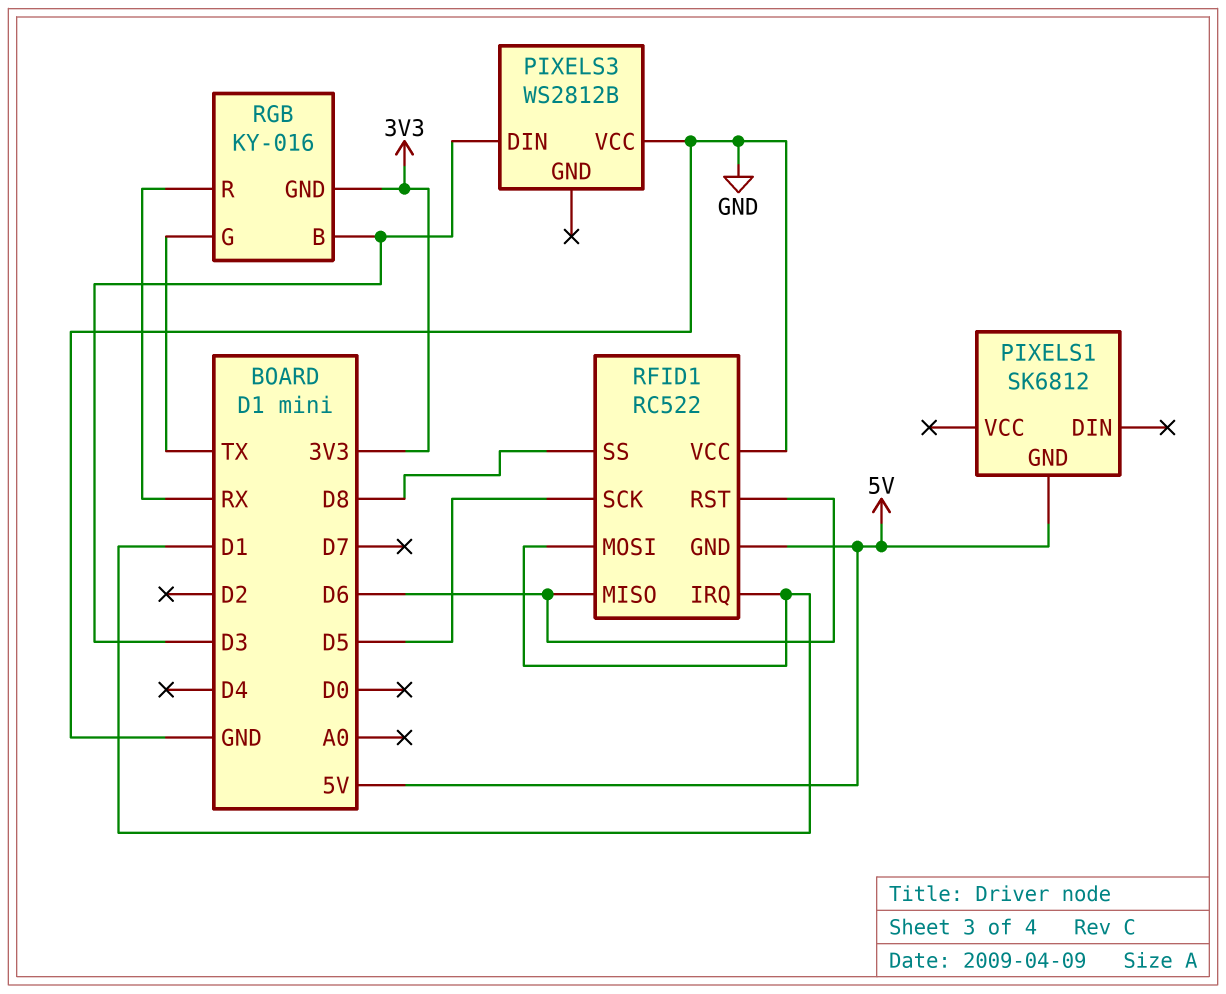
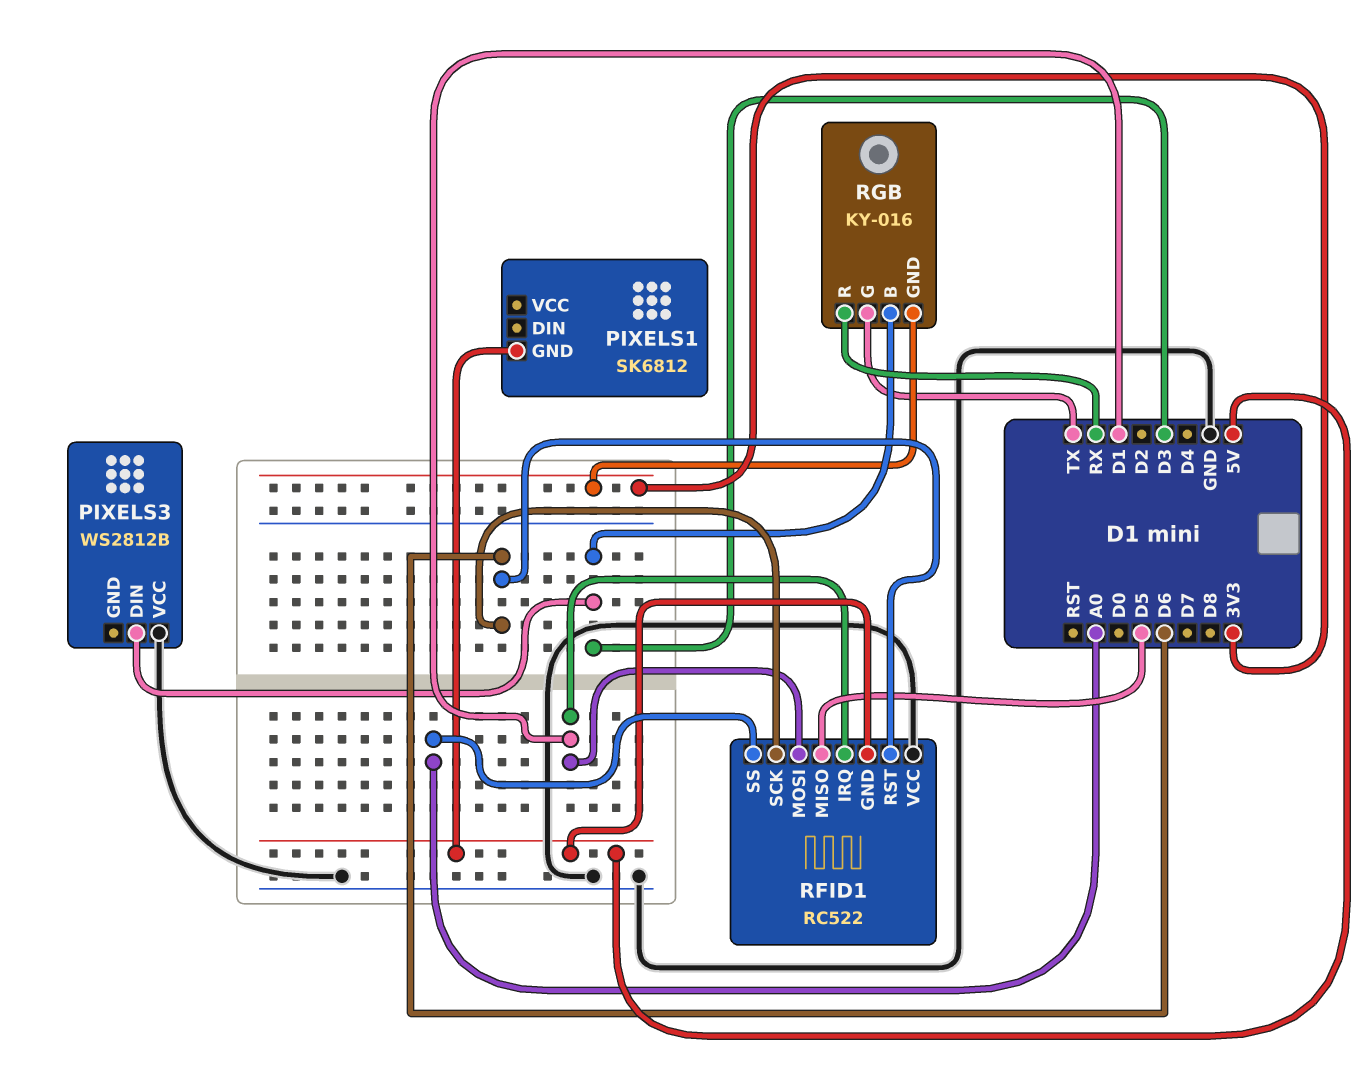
RFID1 pin MISO: D6 -> D5
RFID1 pin SCK: D5 -> D6
RFID1 pin SS: D8 -> A0

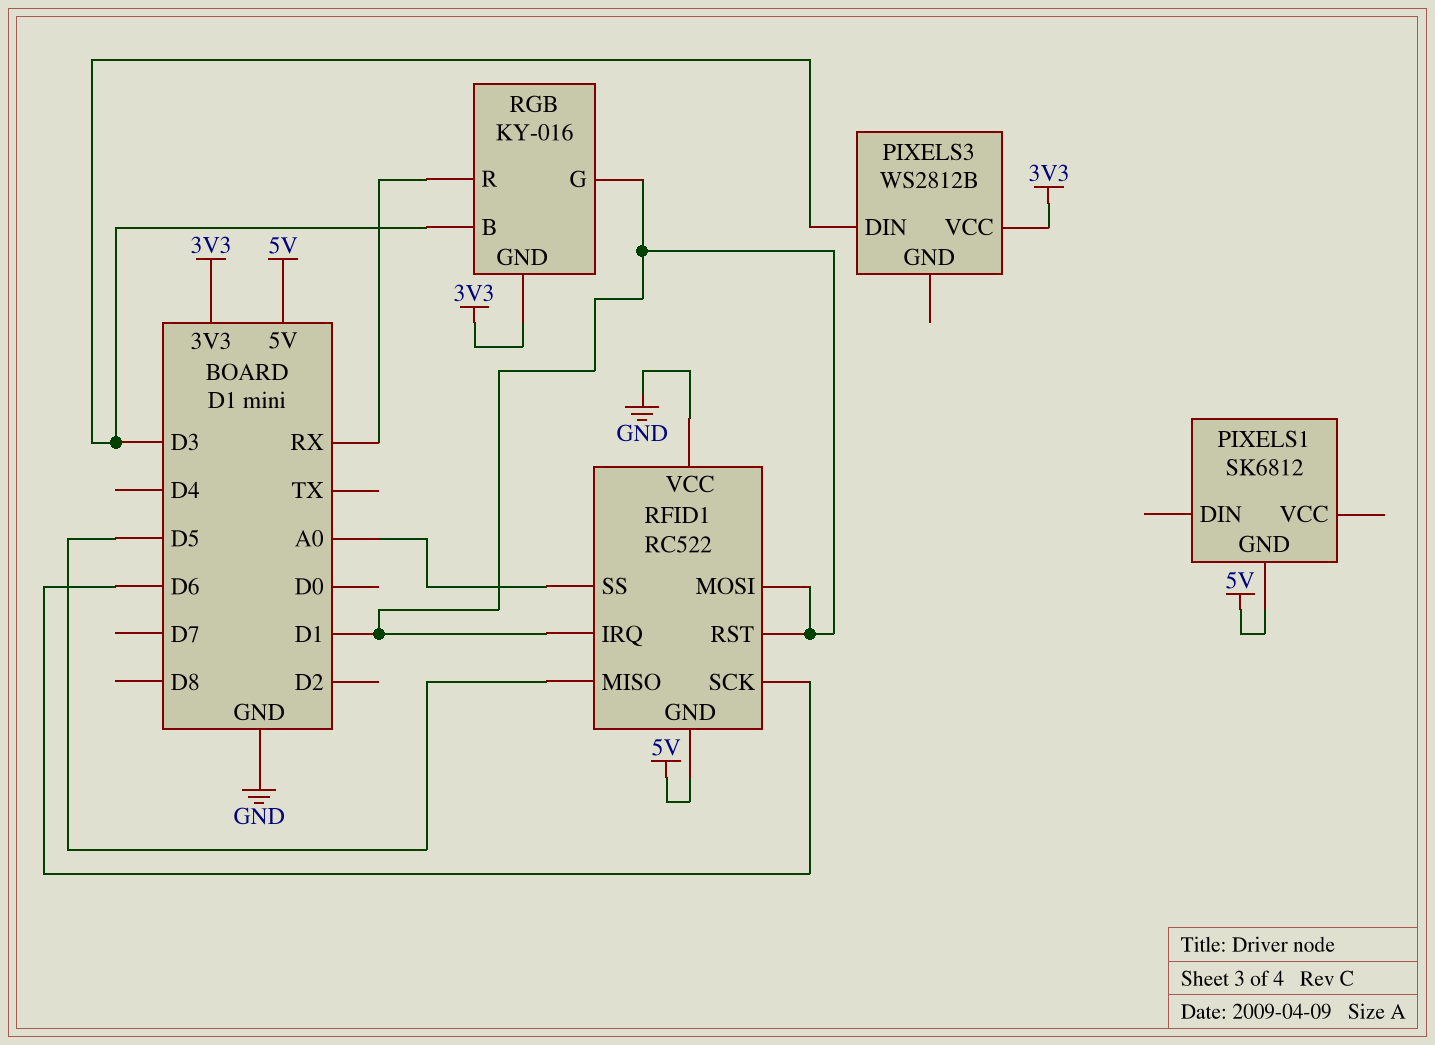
PIXELS3 pin VCC: GND -> 3V3
RFID1 pin RST: D6 -> D1
RGB pin G: TX -> D1

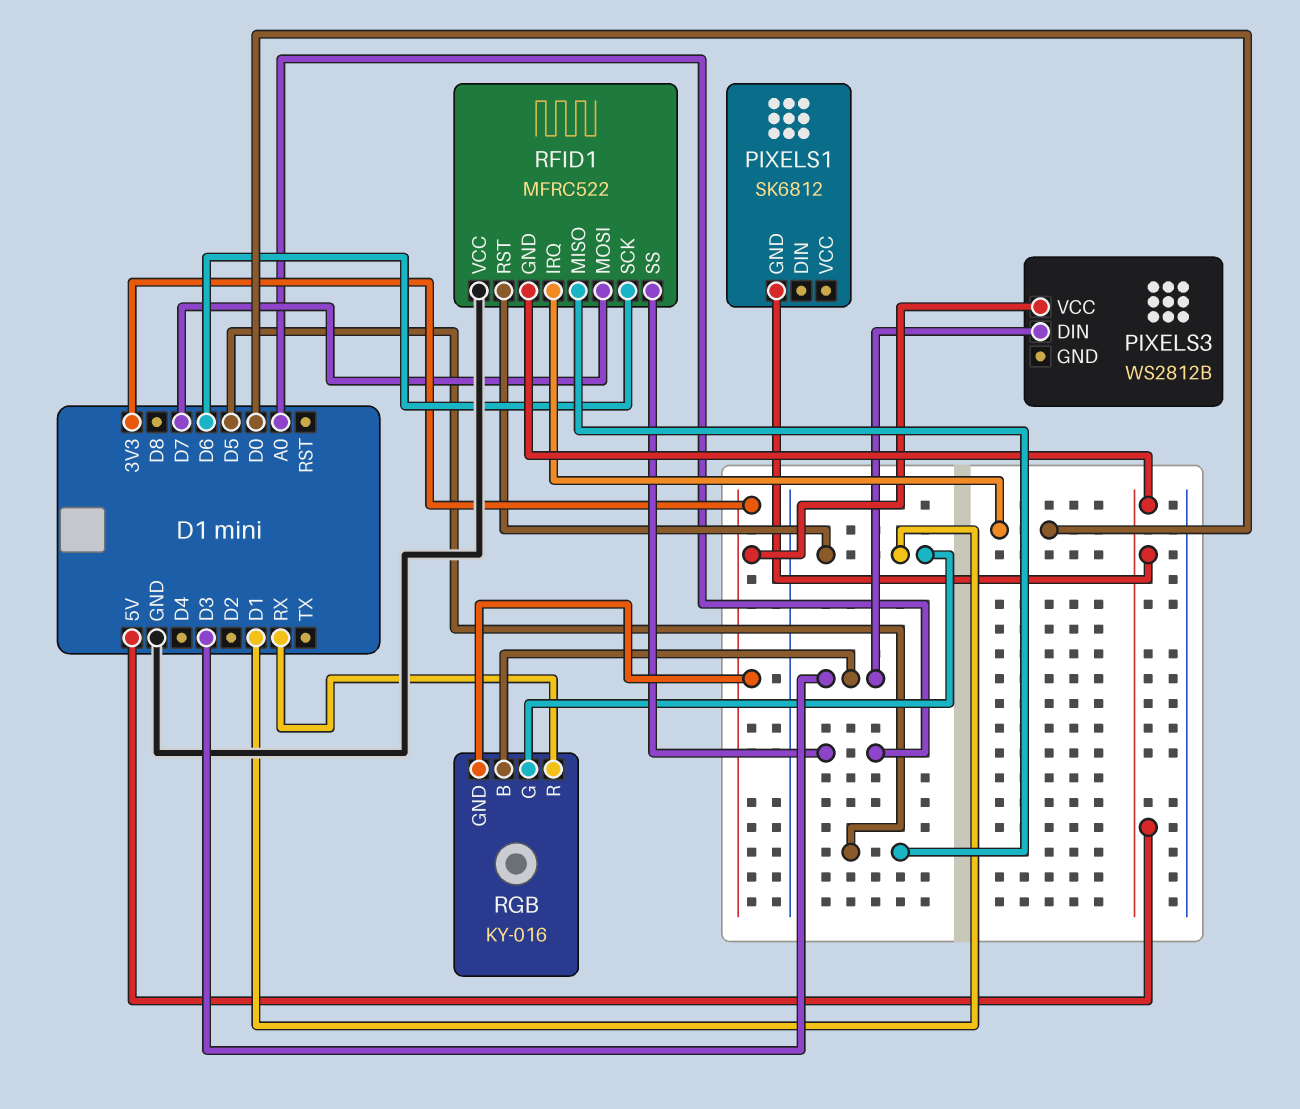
RFID1: RC522 -> MFRC522
RFID1 pin IRQ: D1 -> D0
RFID1 pin MOSI: D1 -> D7

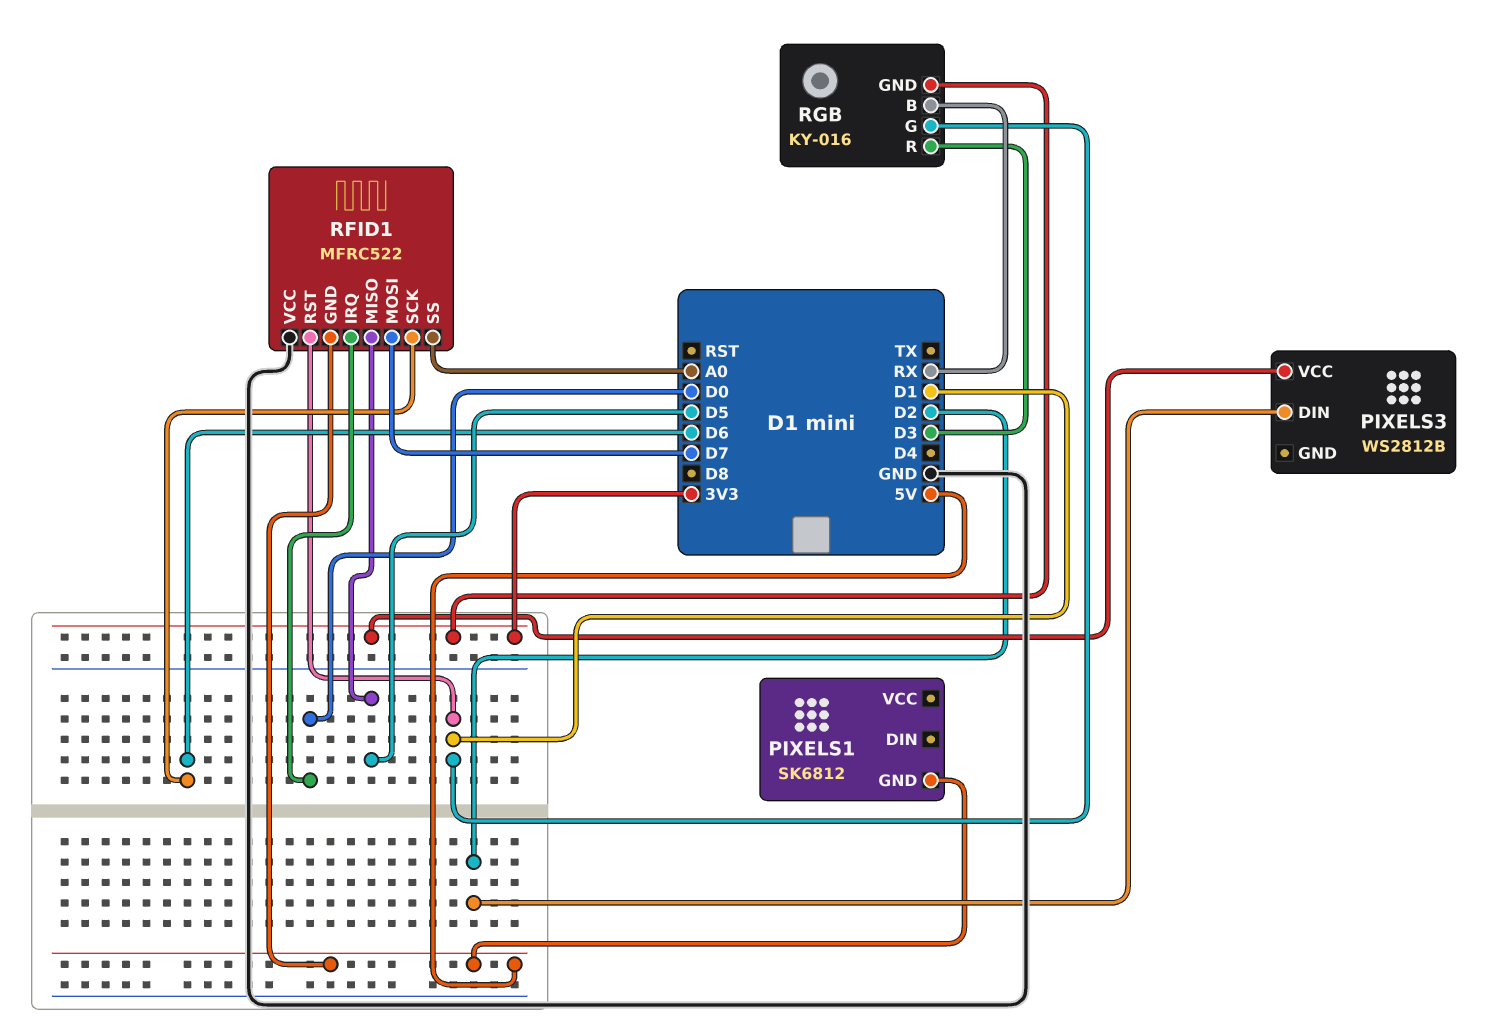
PIXELS3 pin DIN: D3 -> D2
RGB pin B: D3 -> RX
RGB pin R: RX -> D3

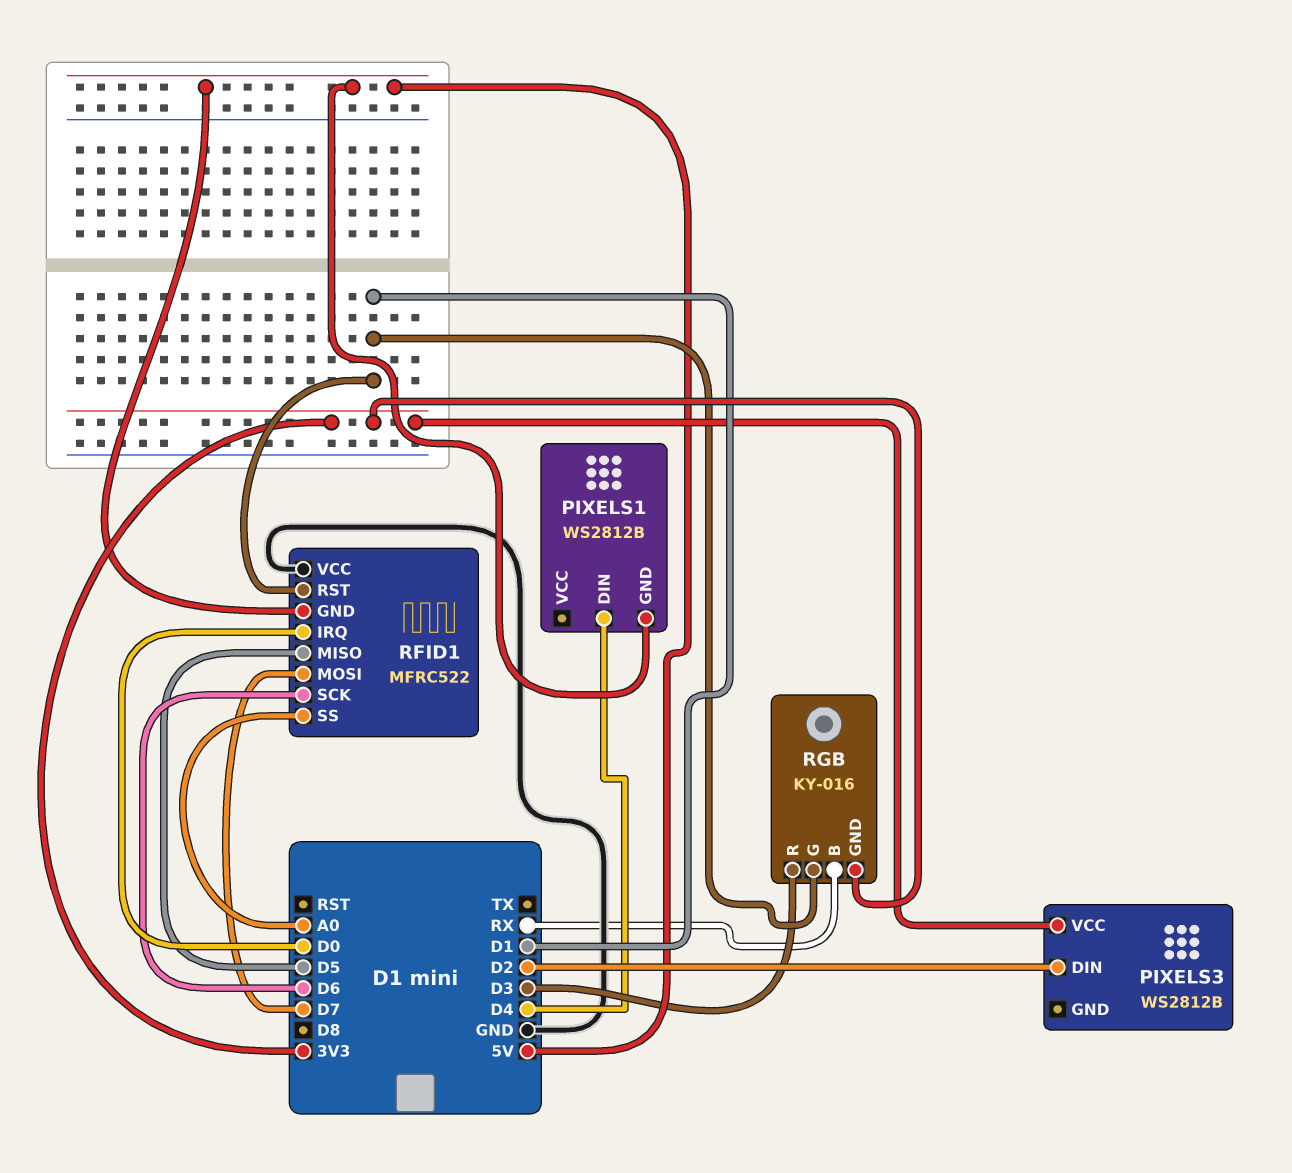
PIXELS1: SK6812 -> WS2812B
PIXELS1 pin DIN: none -> D4

